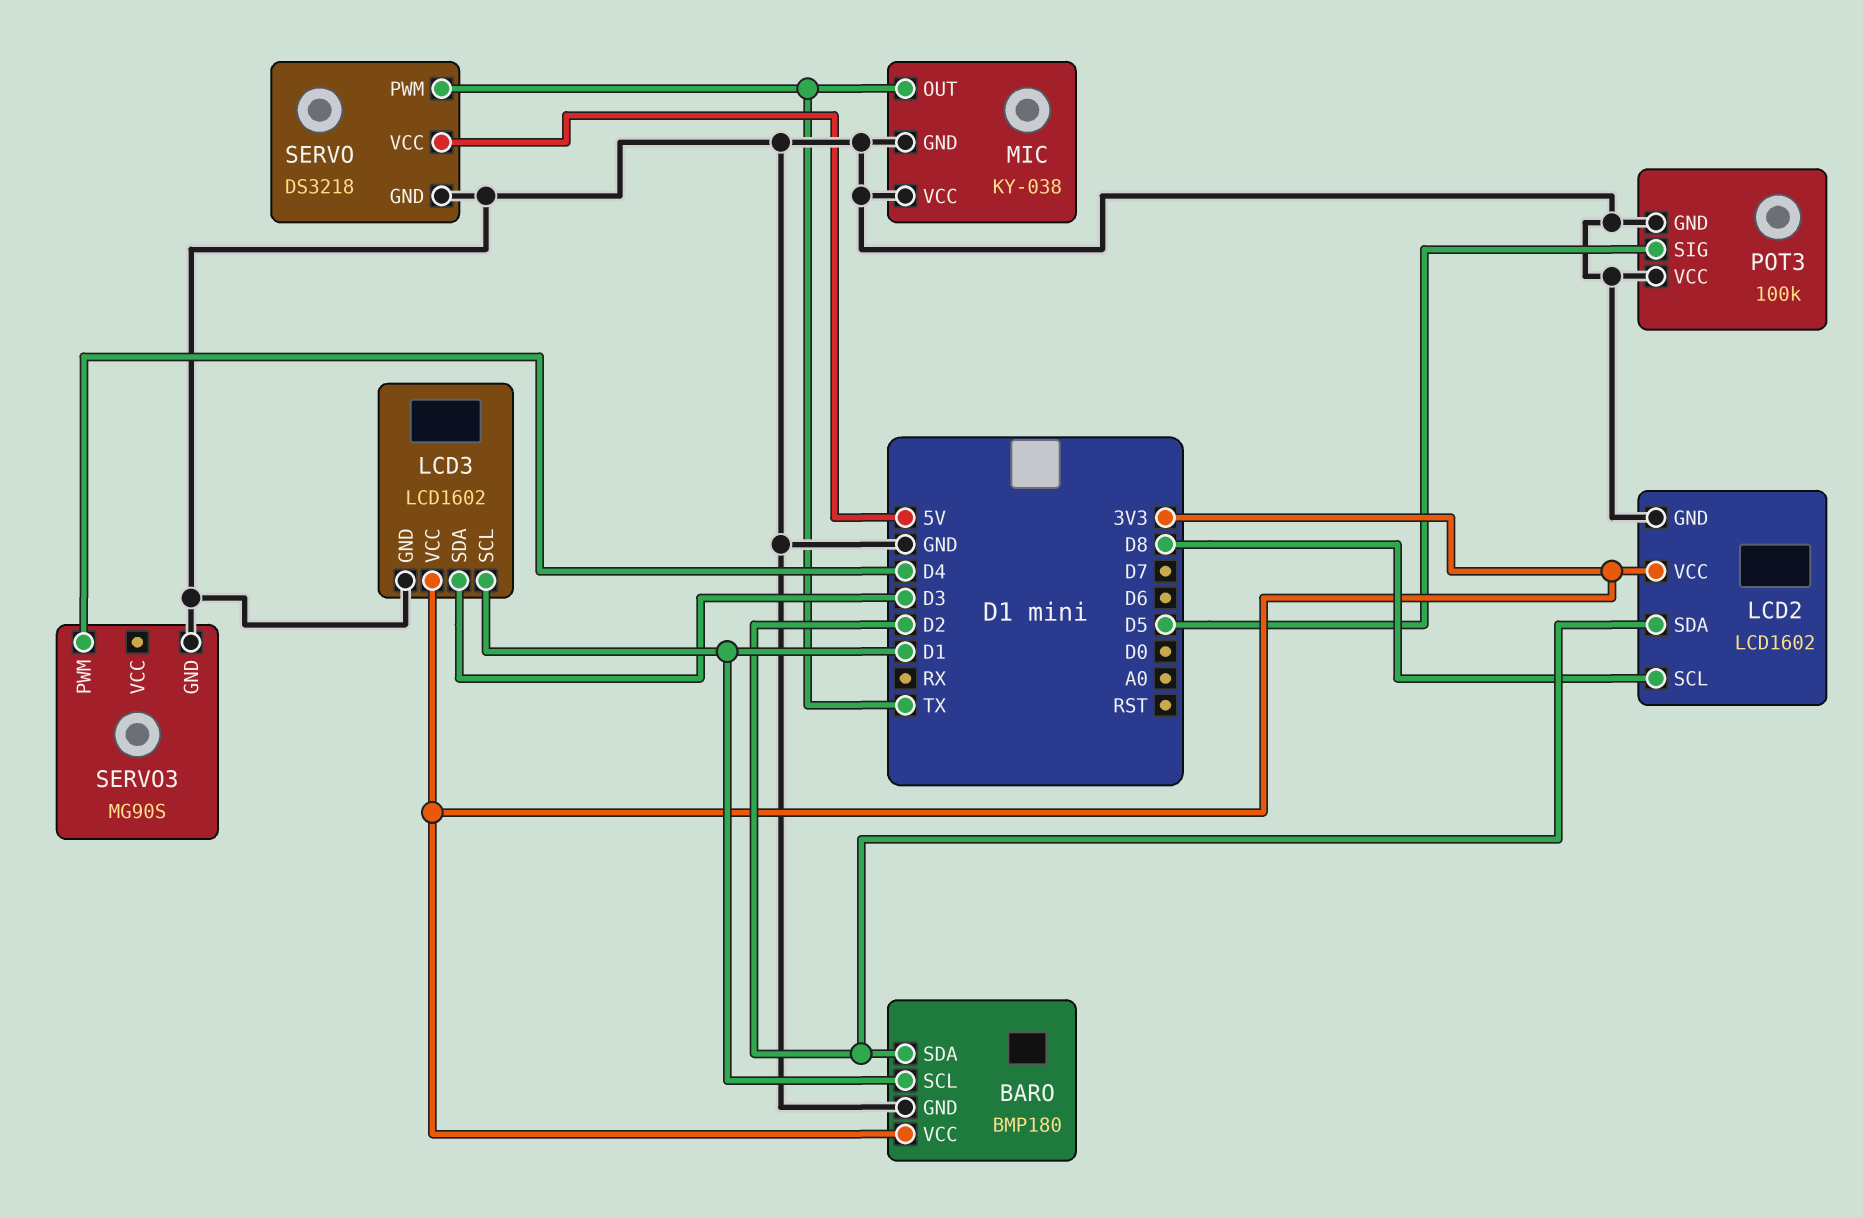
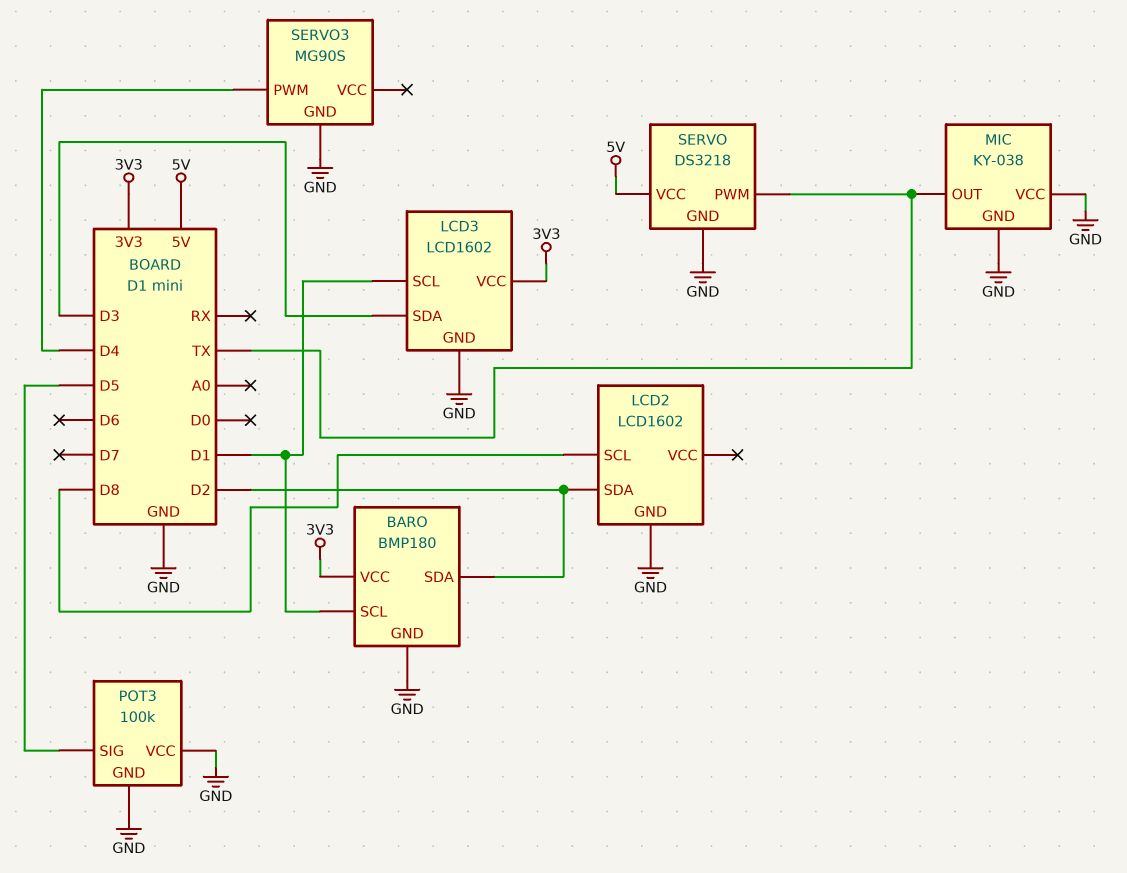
LCD2 pin VCC: 3V3 -> none

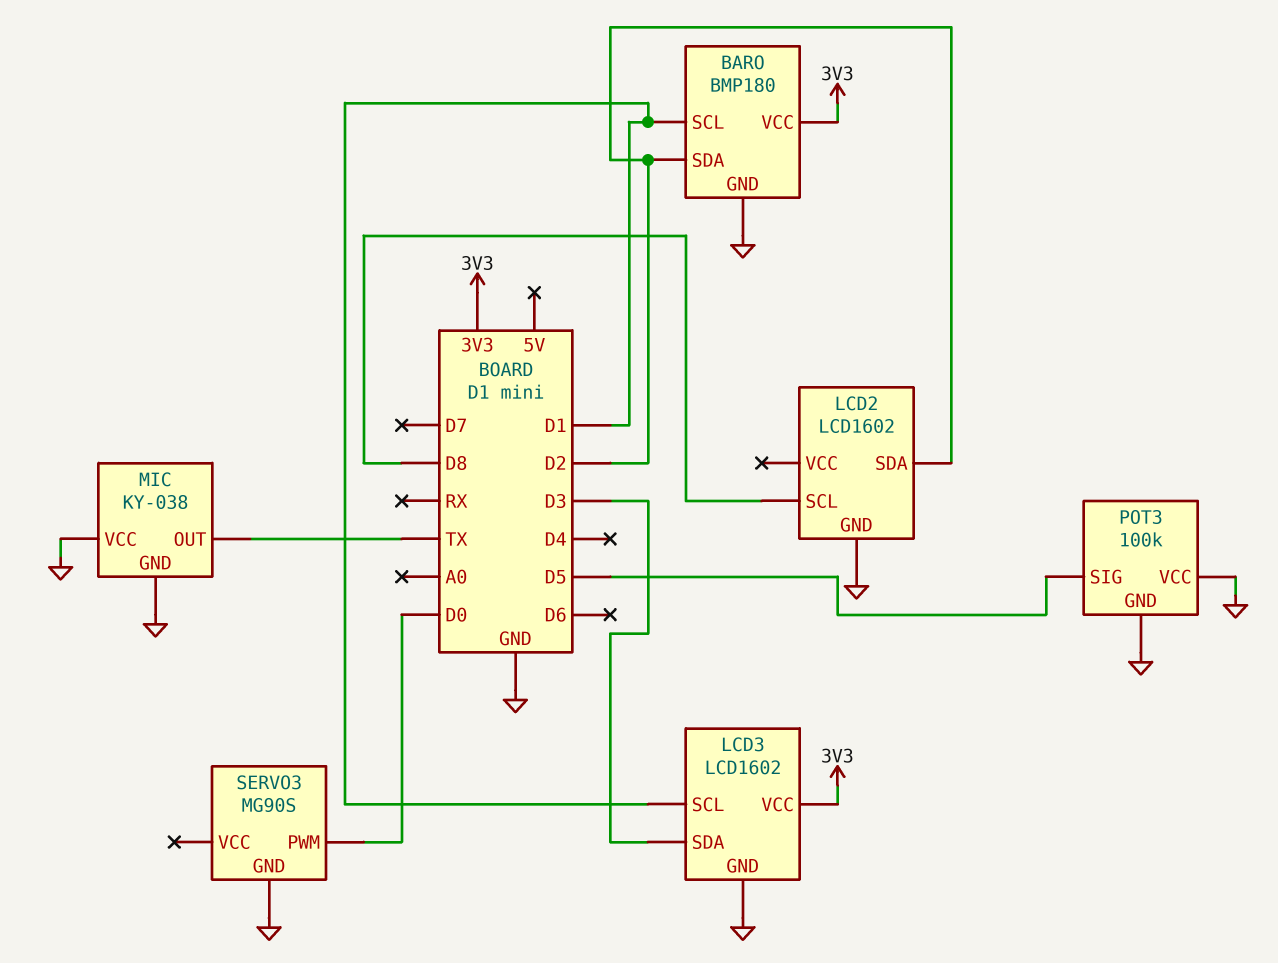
SERVO: DS3218 -> none
SERVO pin GND: GND -> none
SERVO pin PWM: TX -> none
SERVO pin VCC: 5V -> none
SERVO3 pin PWM: D4 -> D0

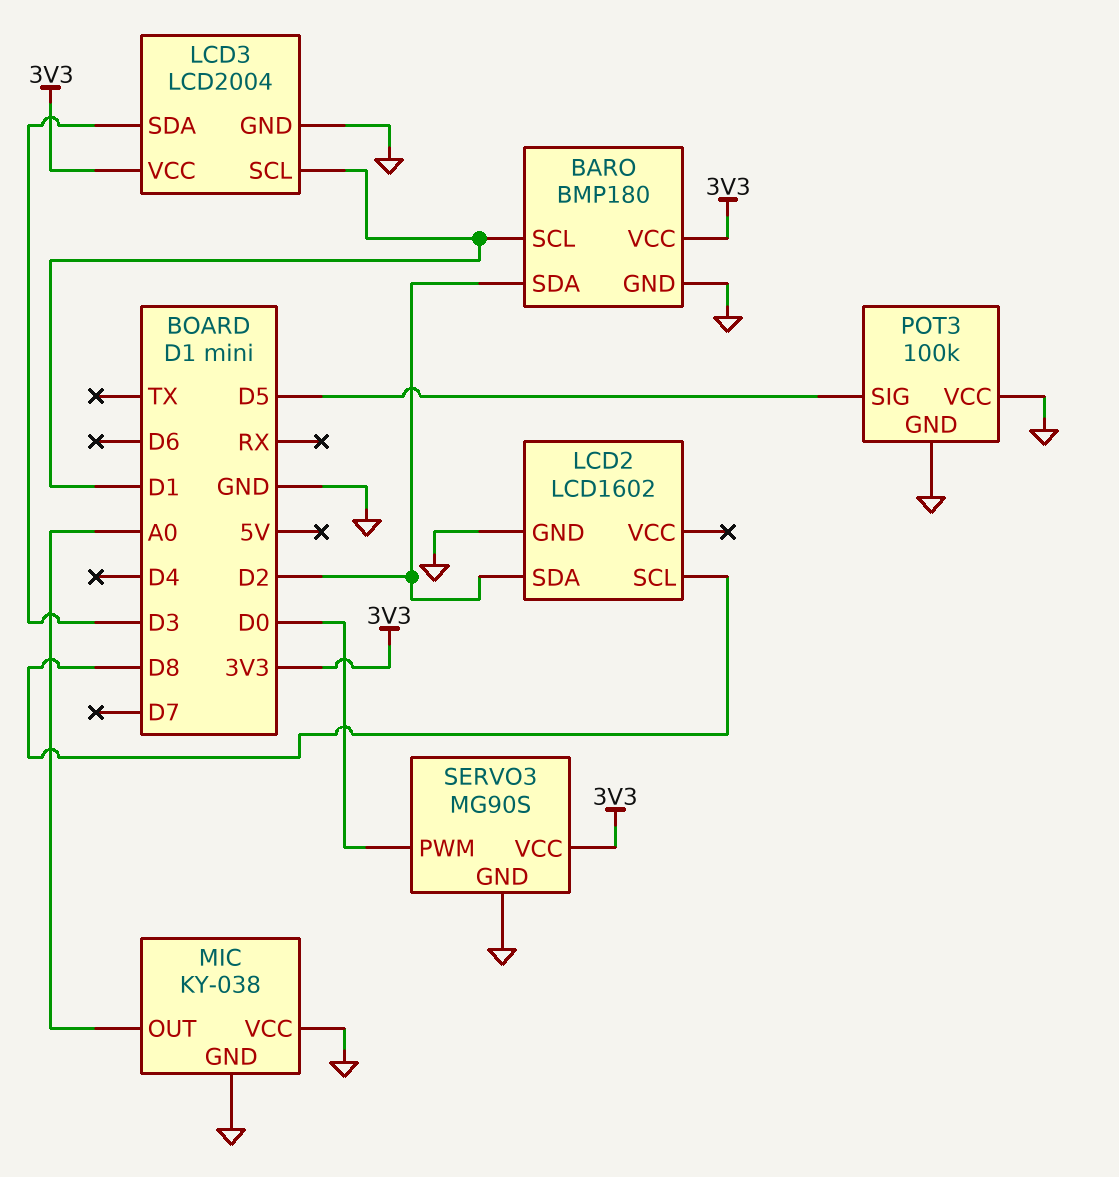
LCD3: LCD1602 -> LCD2004
MIC pin OUT: TX -> A0
SERVO3 pin VCC: none -> 3V3

